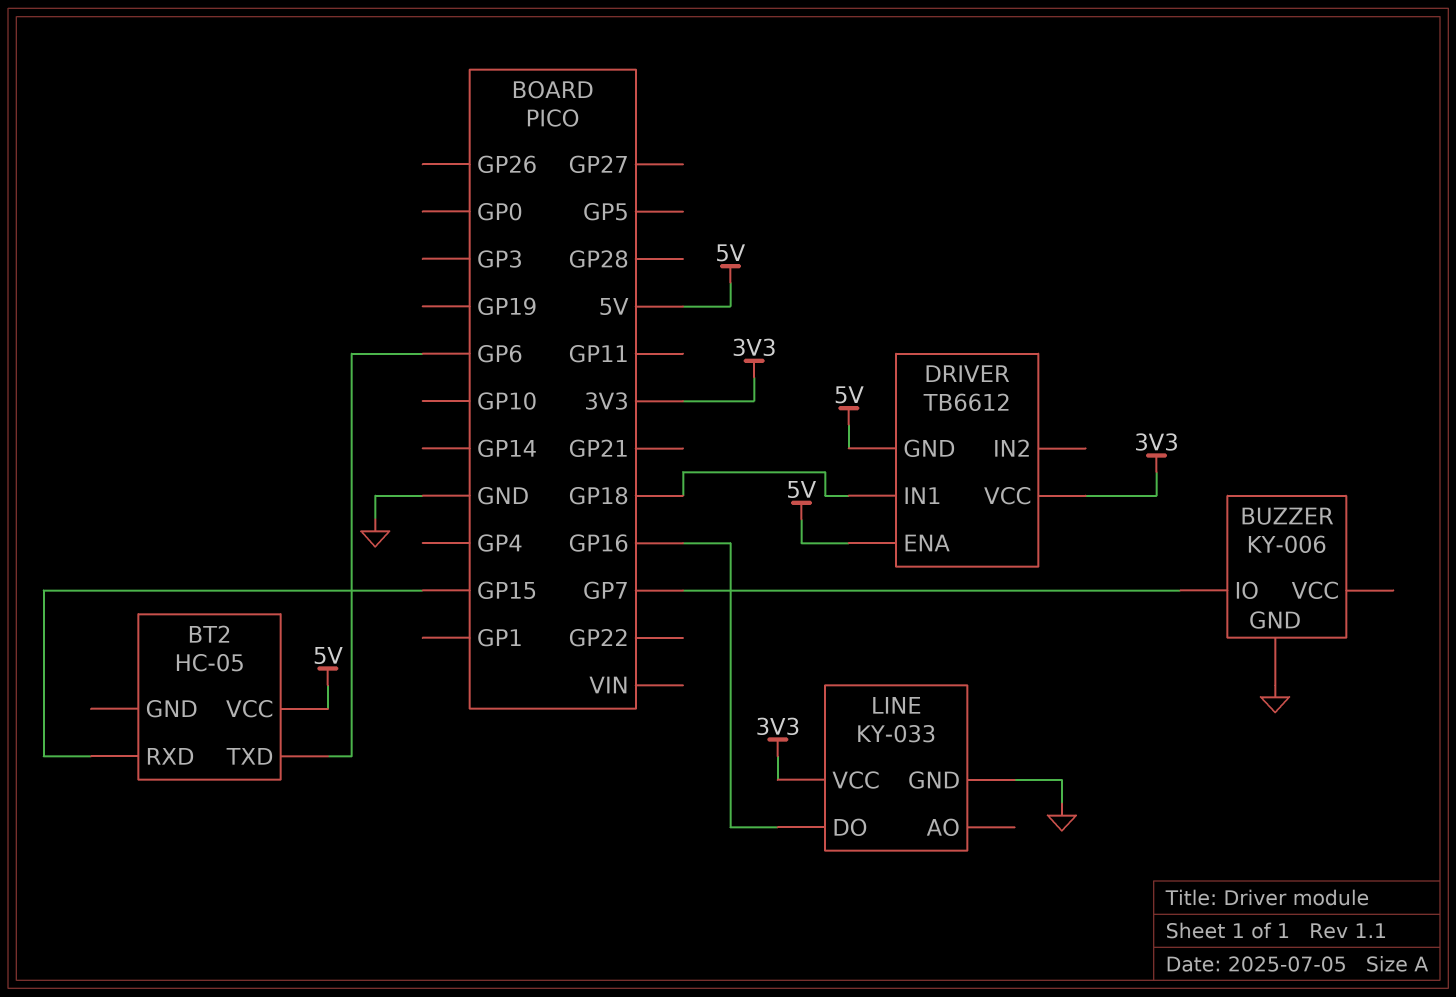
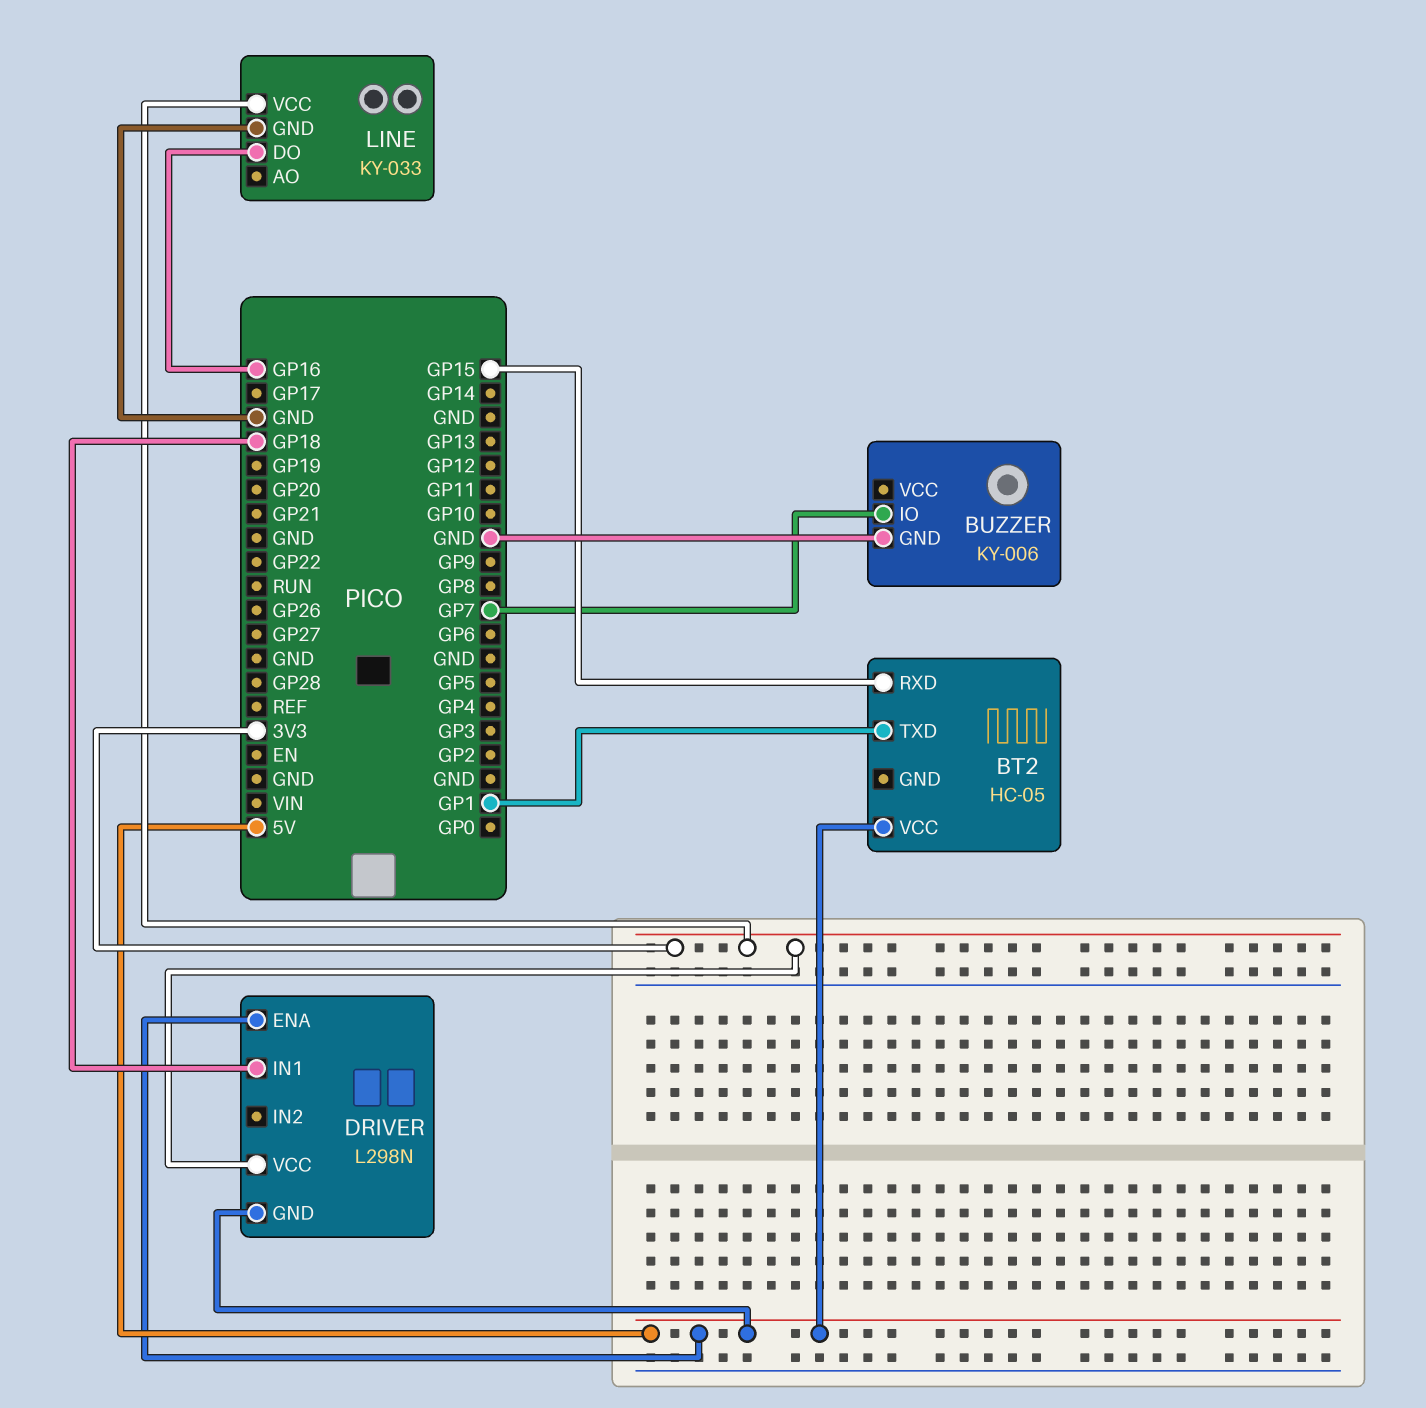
BT2 pin TXD: GP6 -> GP1
DRIVER: TB6612 -> L298N

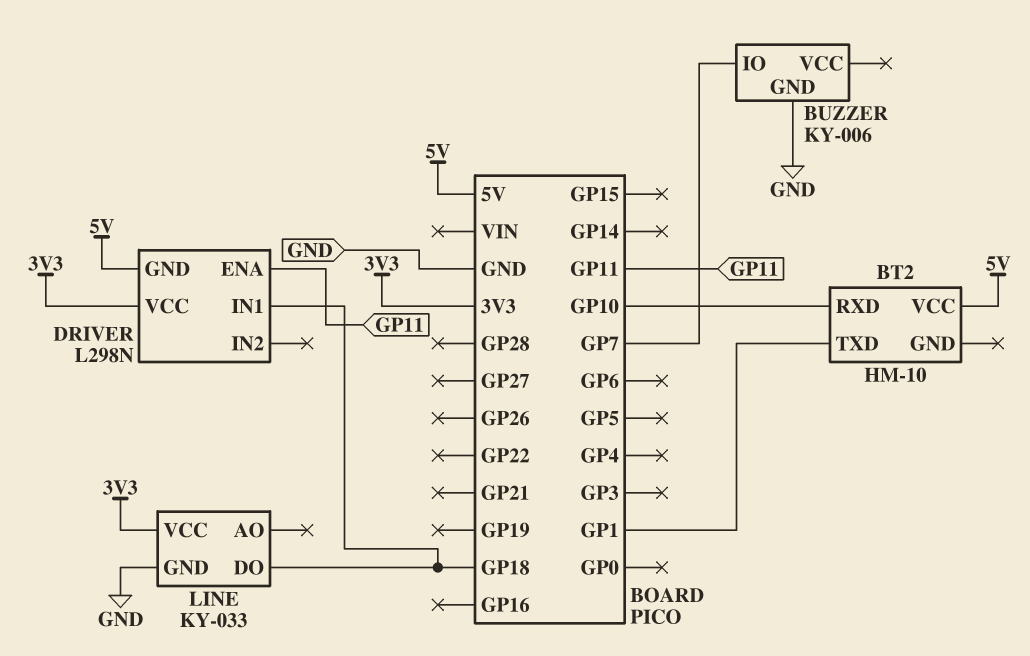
BT2: HC-05 -> HM-10
BT2 pin RXD: GP15 -> GP10
DRIVER pin ENA: 5V -> GP11
LINE pin DO: GP16 -> GP18

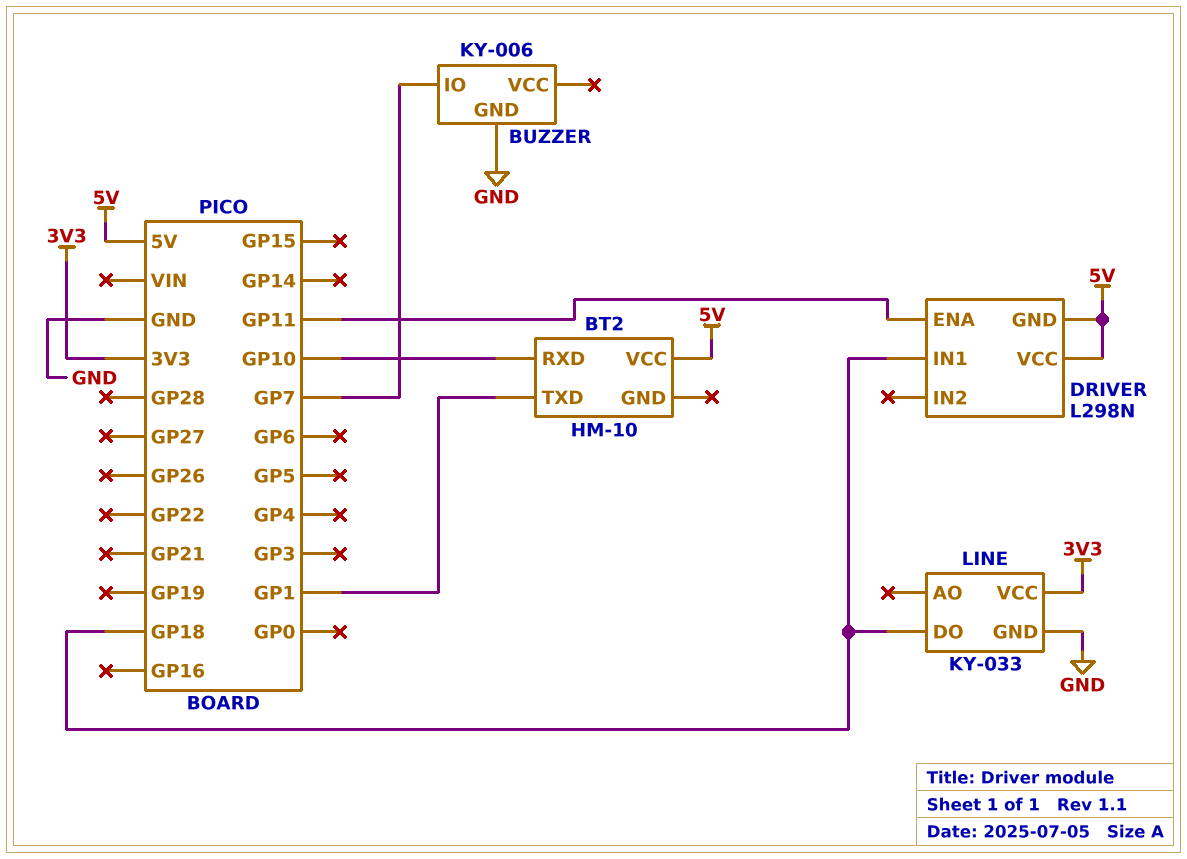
DRIVER pin VCC: 3V3 -> 5V

